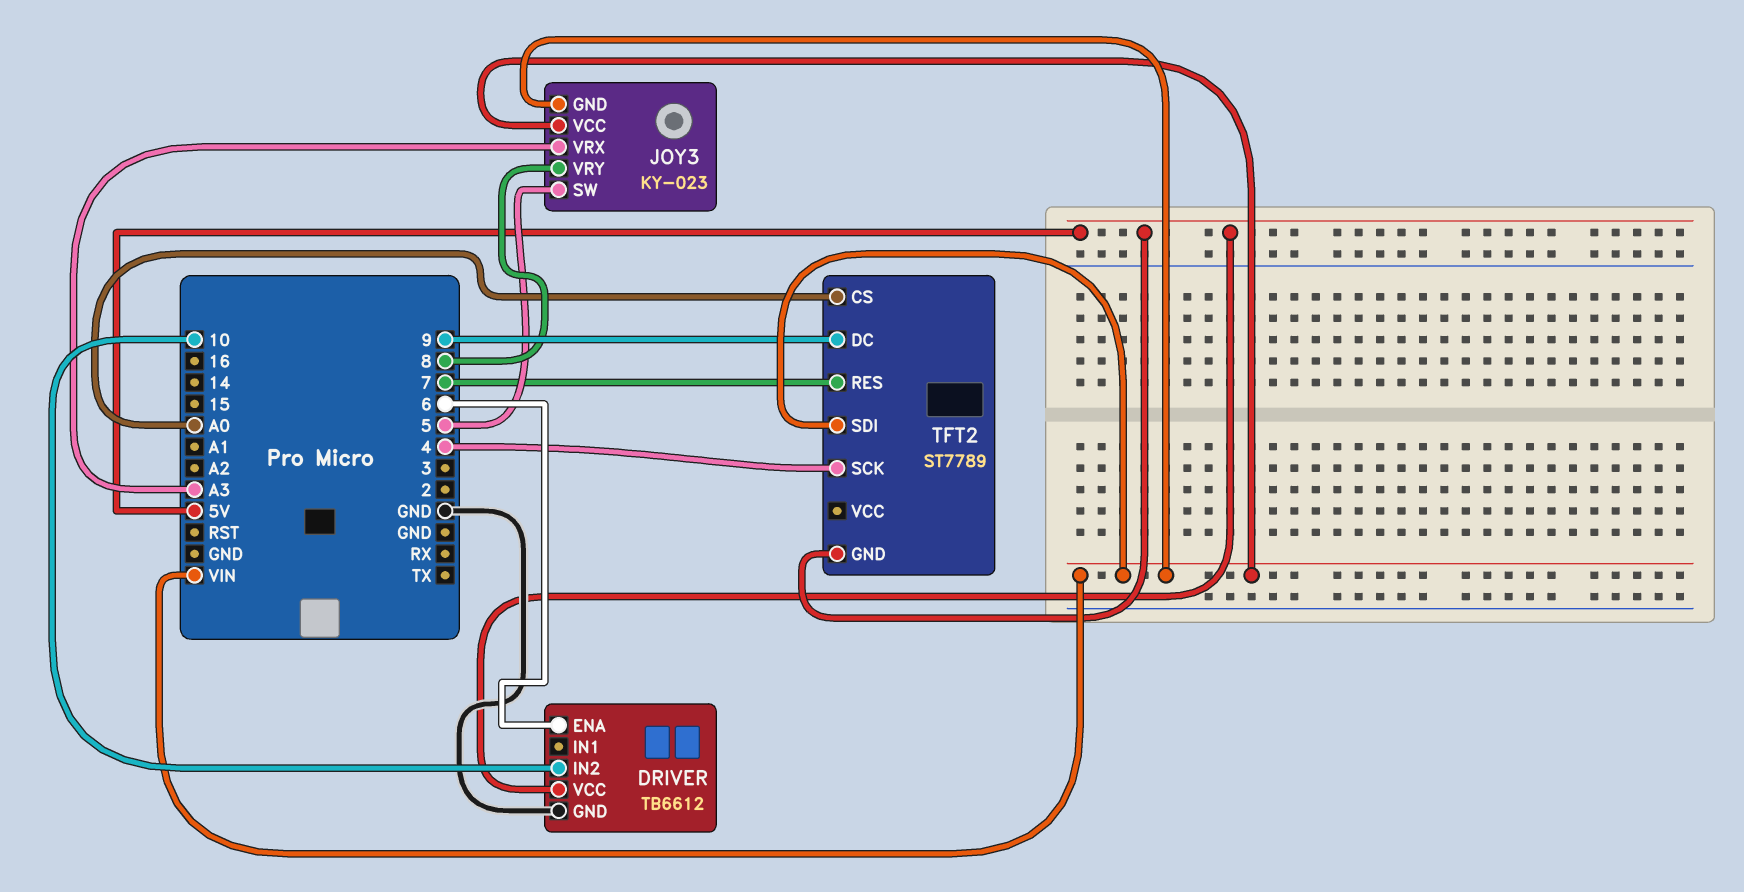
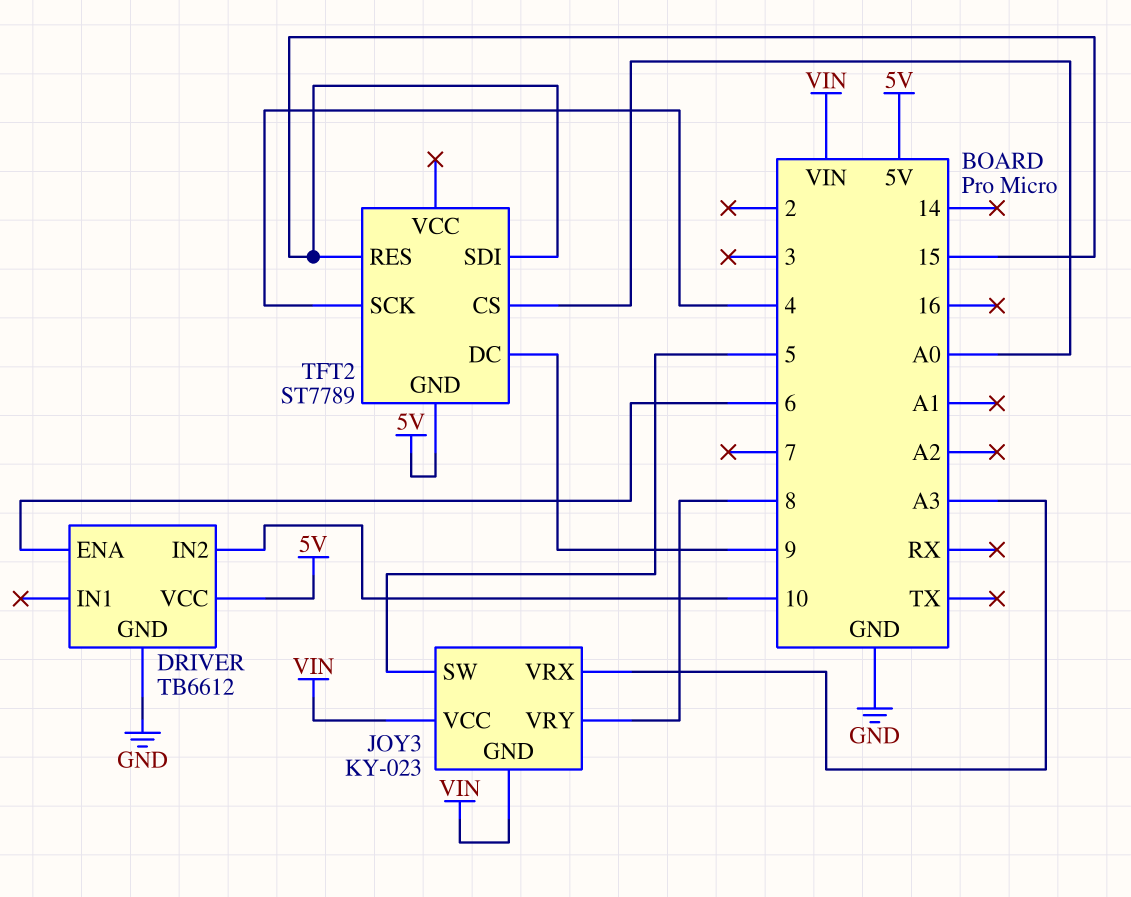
TFT2 pin RES: 7 -> 15
TFT2 pin SDI: VIN -> 15

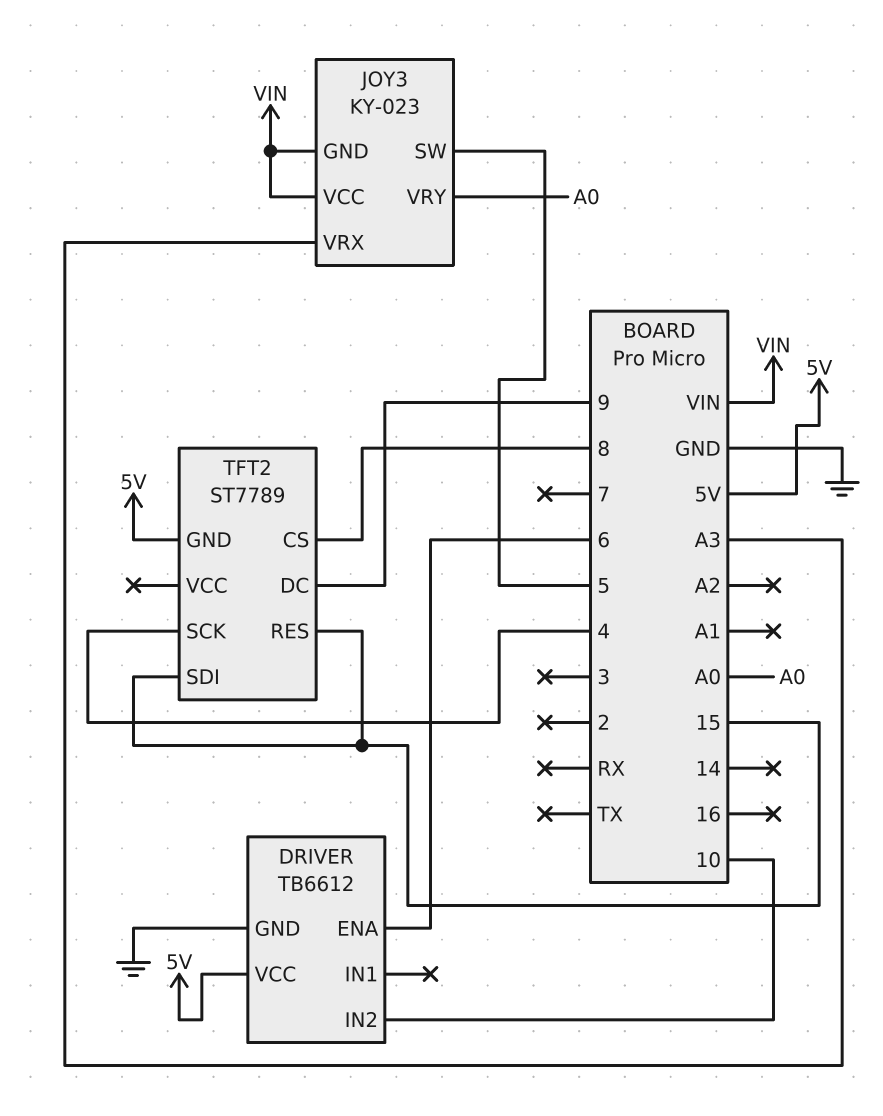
JOY3 pin VRY: 8 -> A0
TFT2 pin CS: A0 -> 8

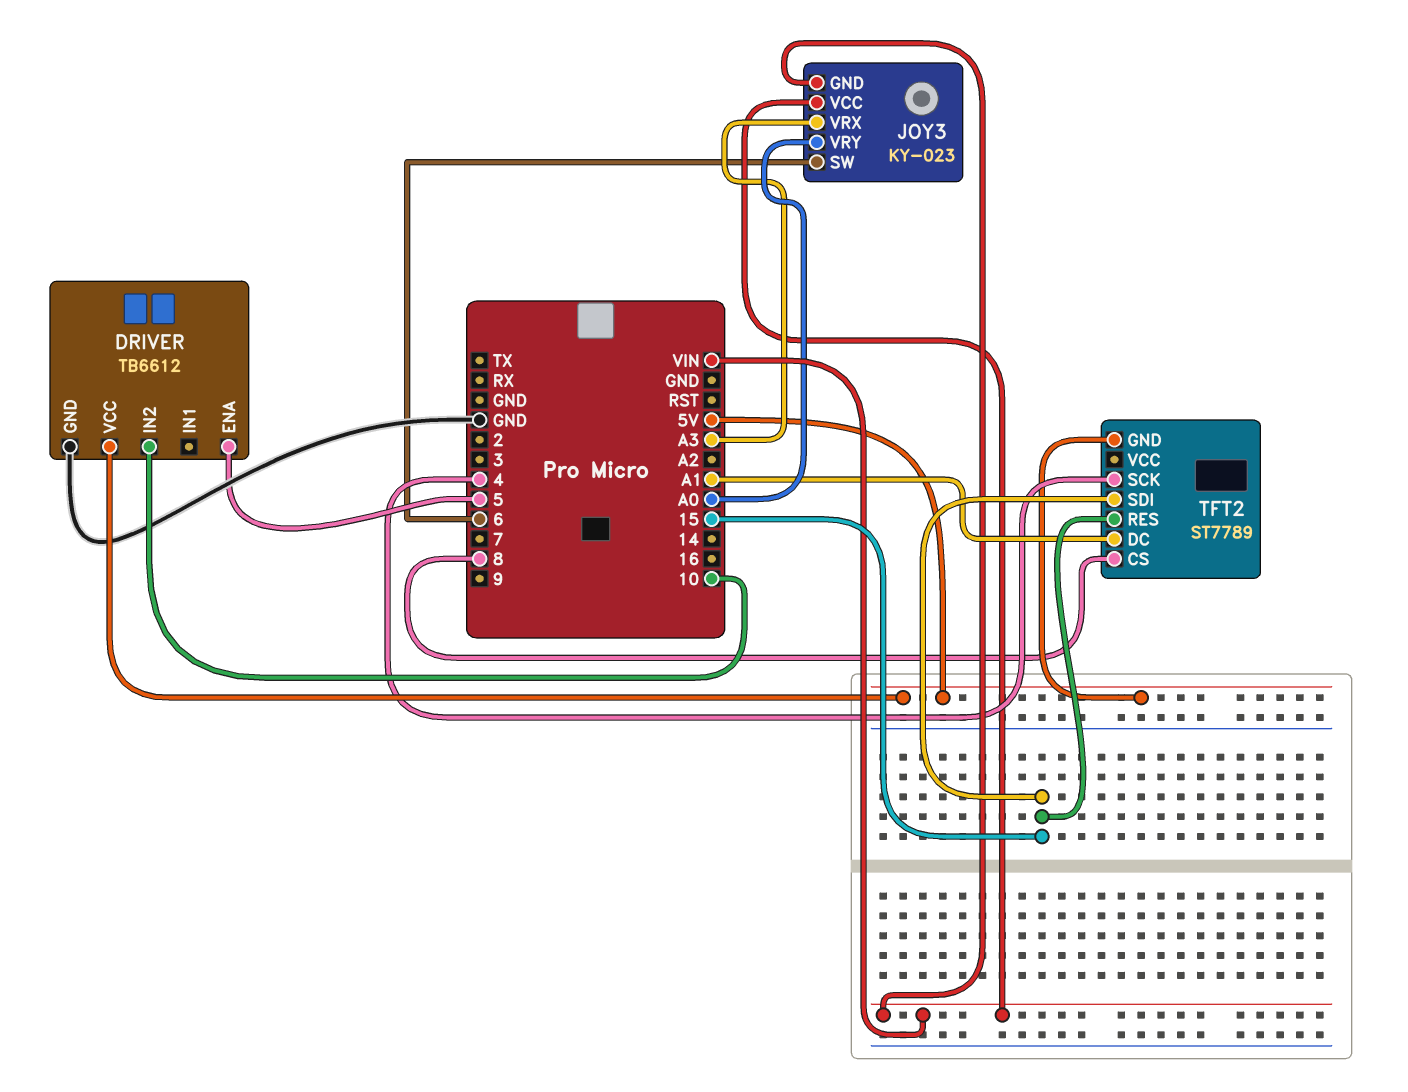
DRIVER pin ENA: 6 -> 5
JOY3 pin SW: 5 -> 6
TFT2 pin DC: 9 -> A1

